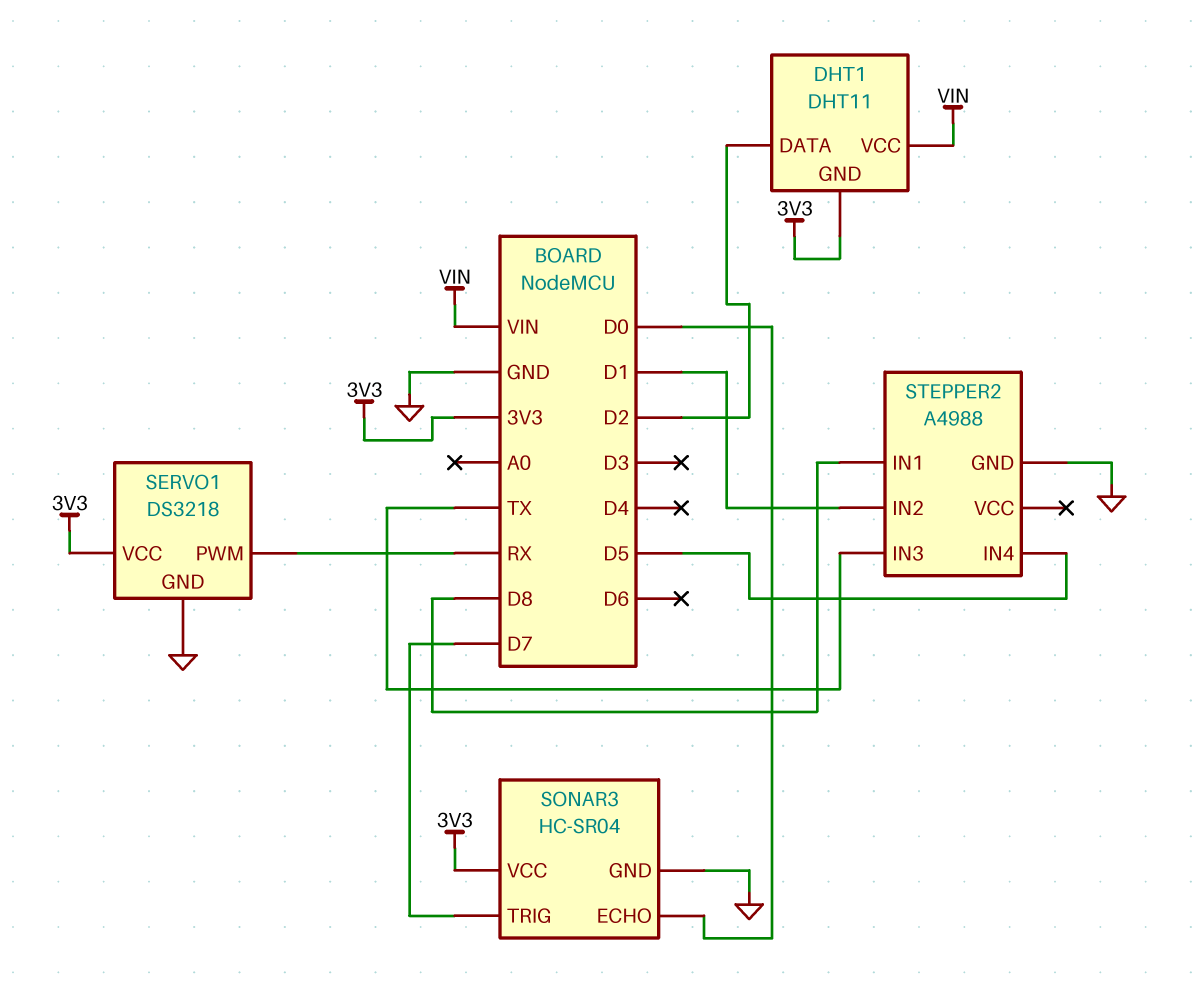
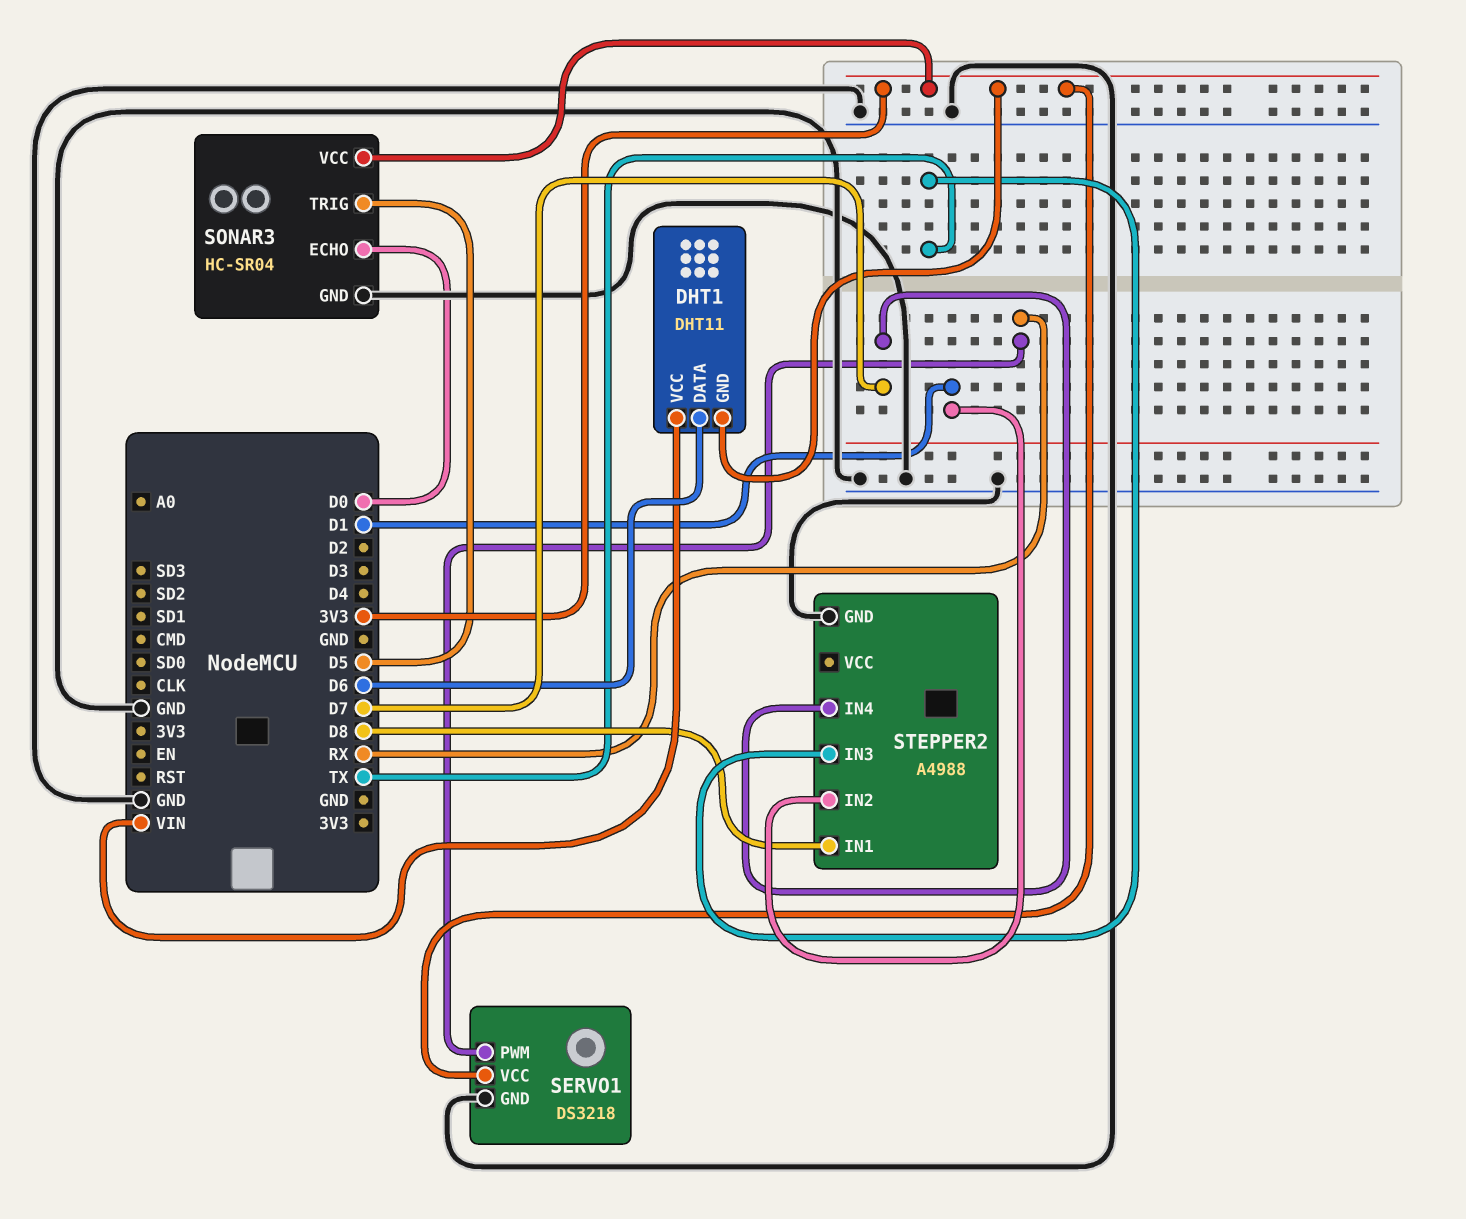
DHT1 pin DATA: D2 -> D6
SONAR3 pin TRIG: D7 -> D5
STEPPER2 pin IN4: D5 -> D7

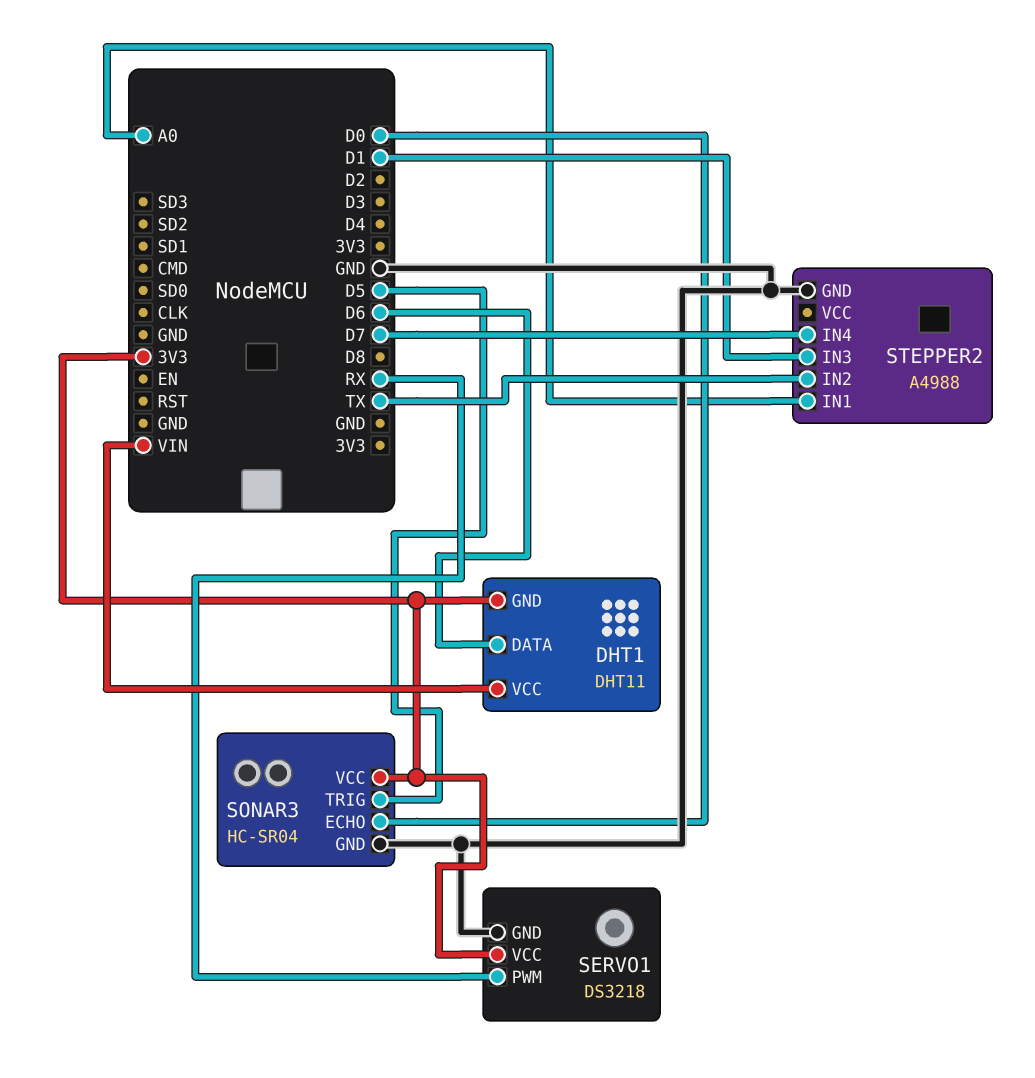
STEPPER2 pin IN1: D8 -> A0
STEPPER2 pin IN2: D1 -> TX
STEPPER2 pin IN3: TX -> D1

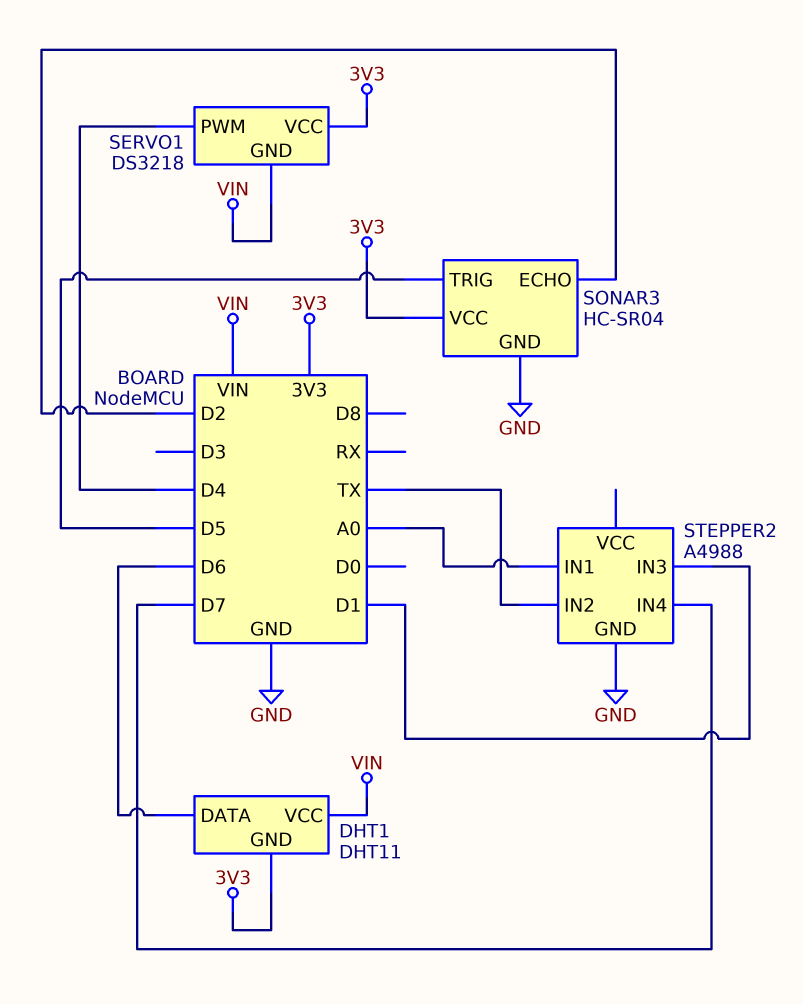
SERVO1 pin GND: GND -> VIN
SERVO1 pin PWM: RX -> D4
SONAR3 pin ECHO: D0 -> D2

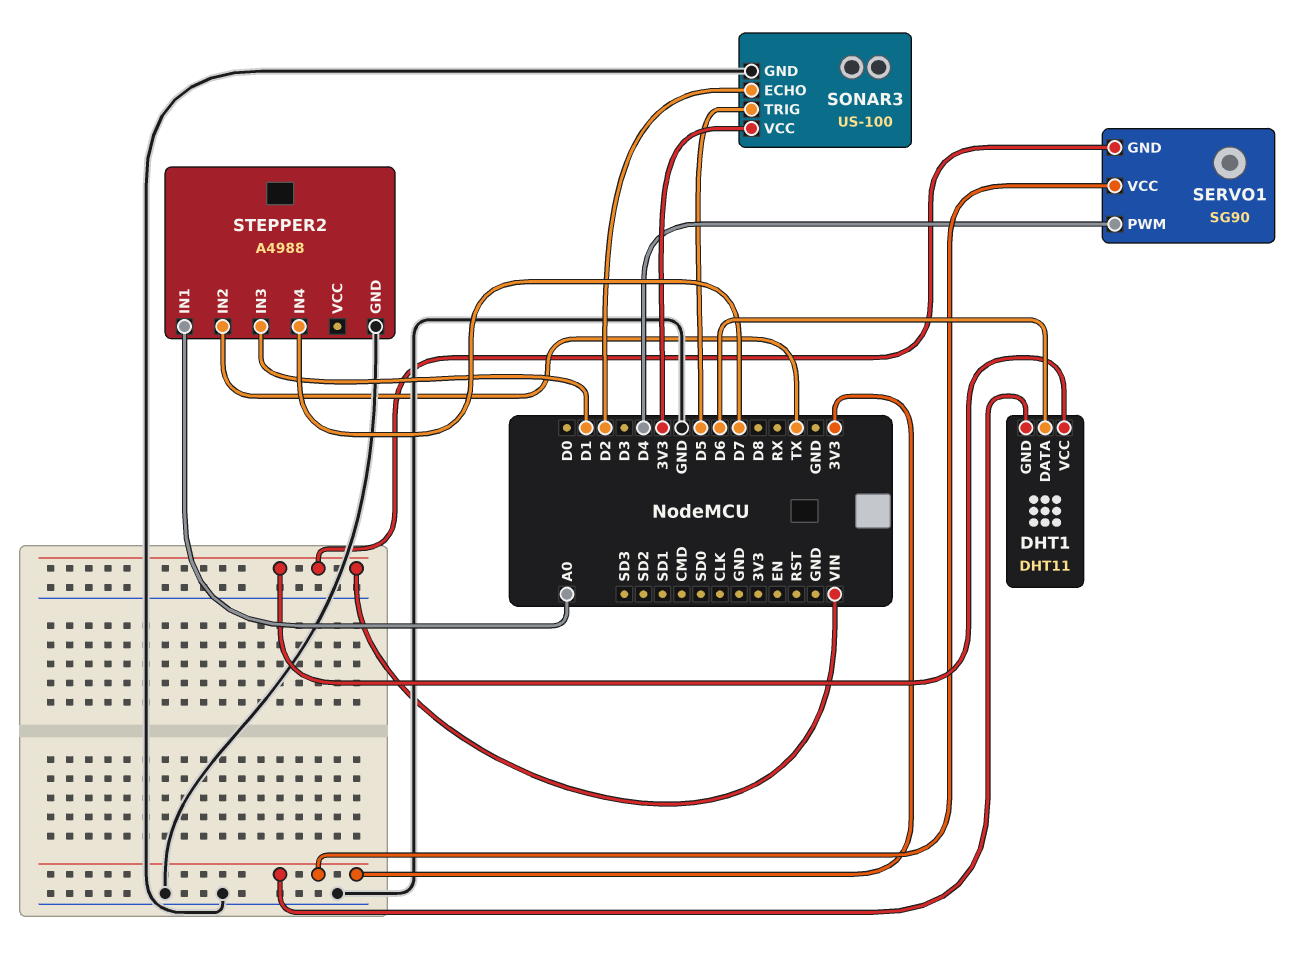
SERVO1: DS3218 -> SG90
SONAR3: HC-SR04 -> US-100

